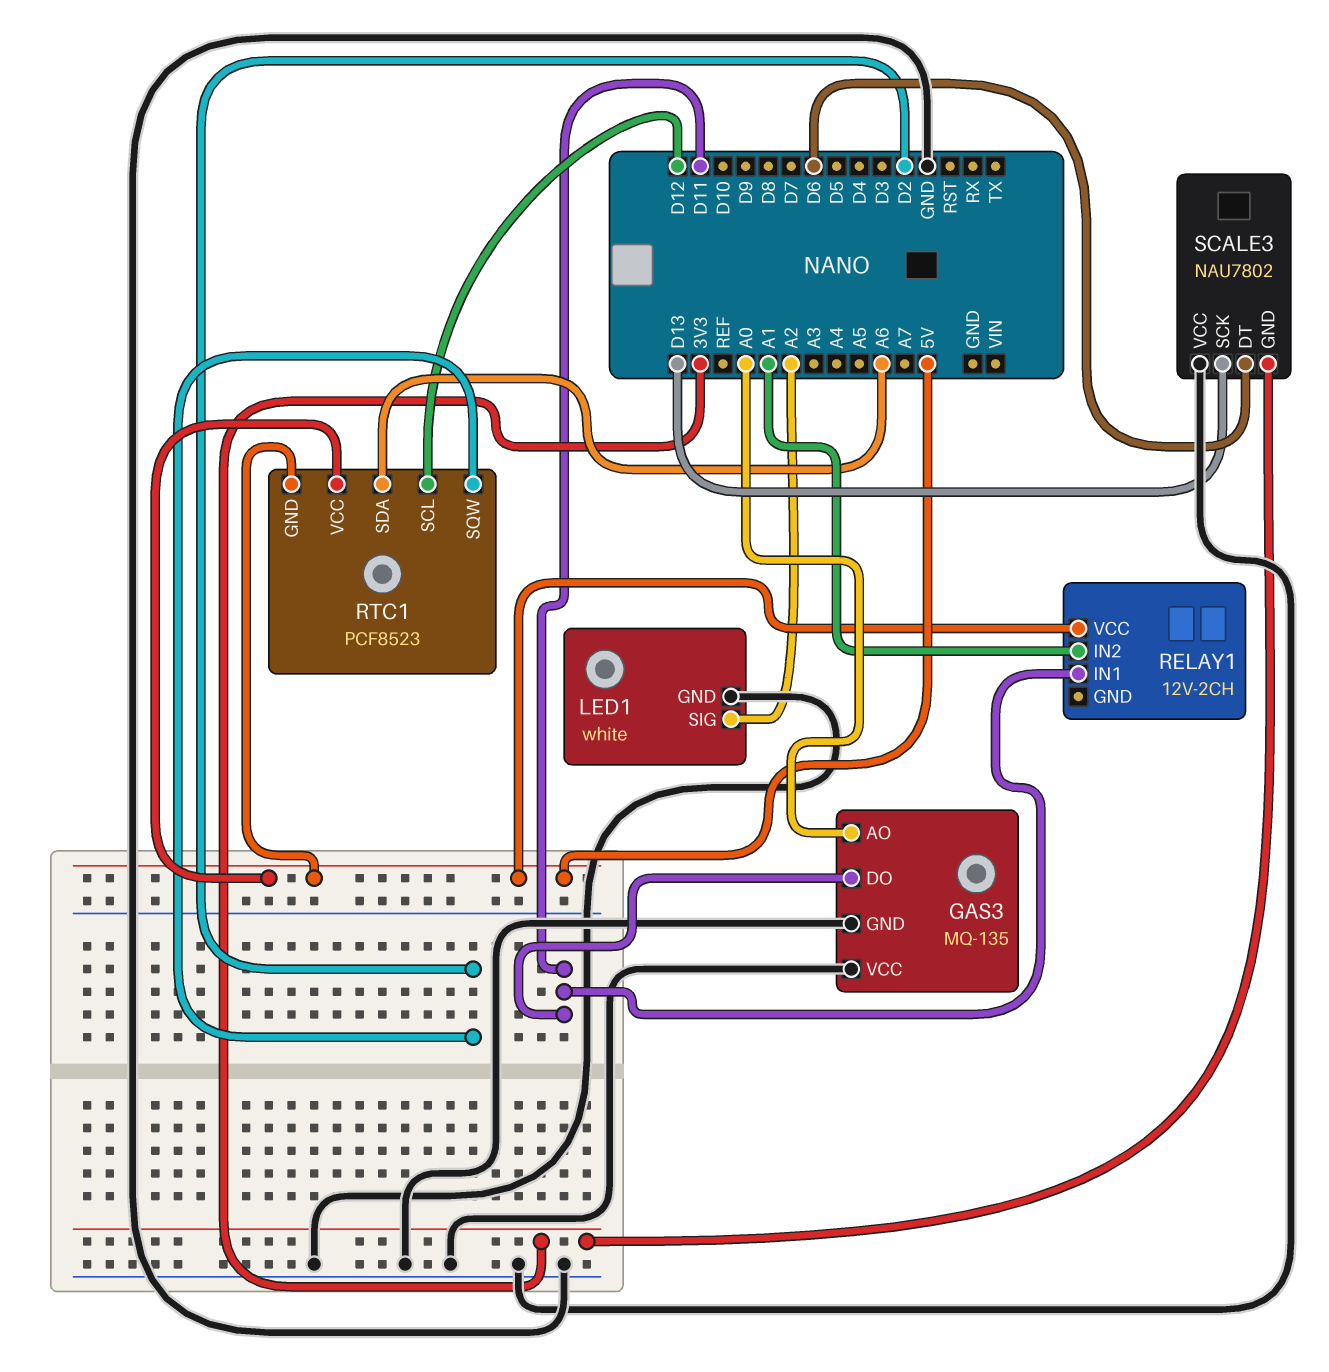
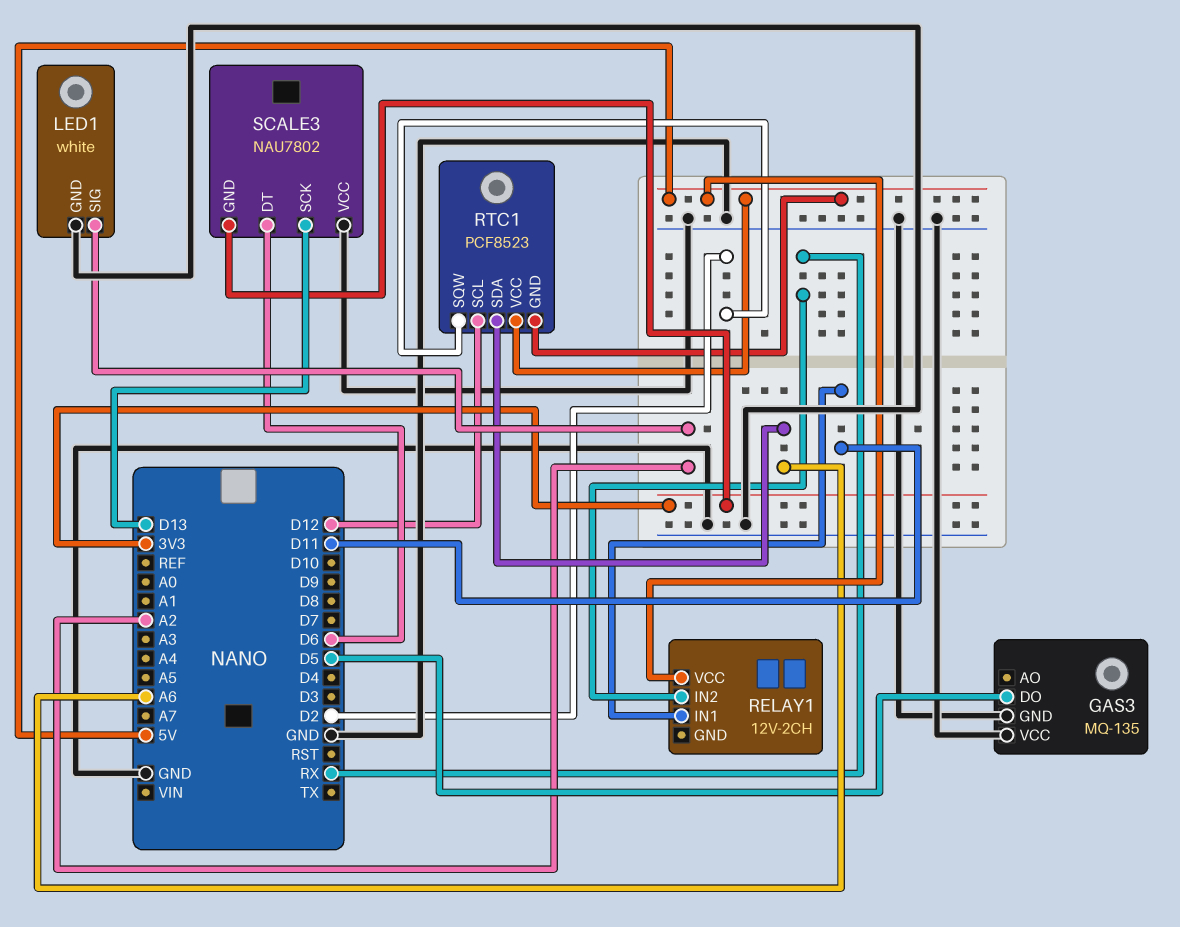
GAS3 pin AO: A0 -> none
GAS3 pin DO: D11 -> D5
RELAY1 pin IN2: A1 -> RX

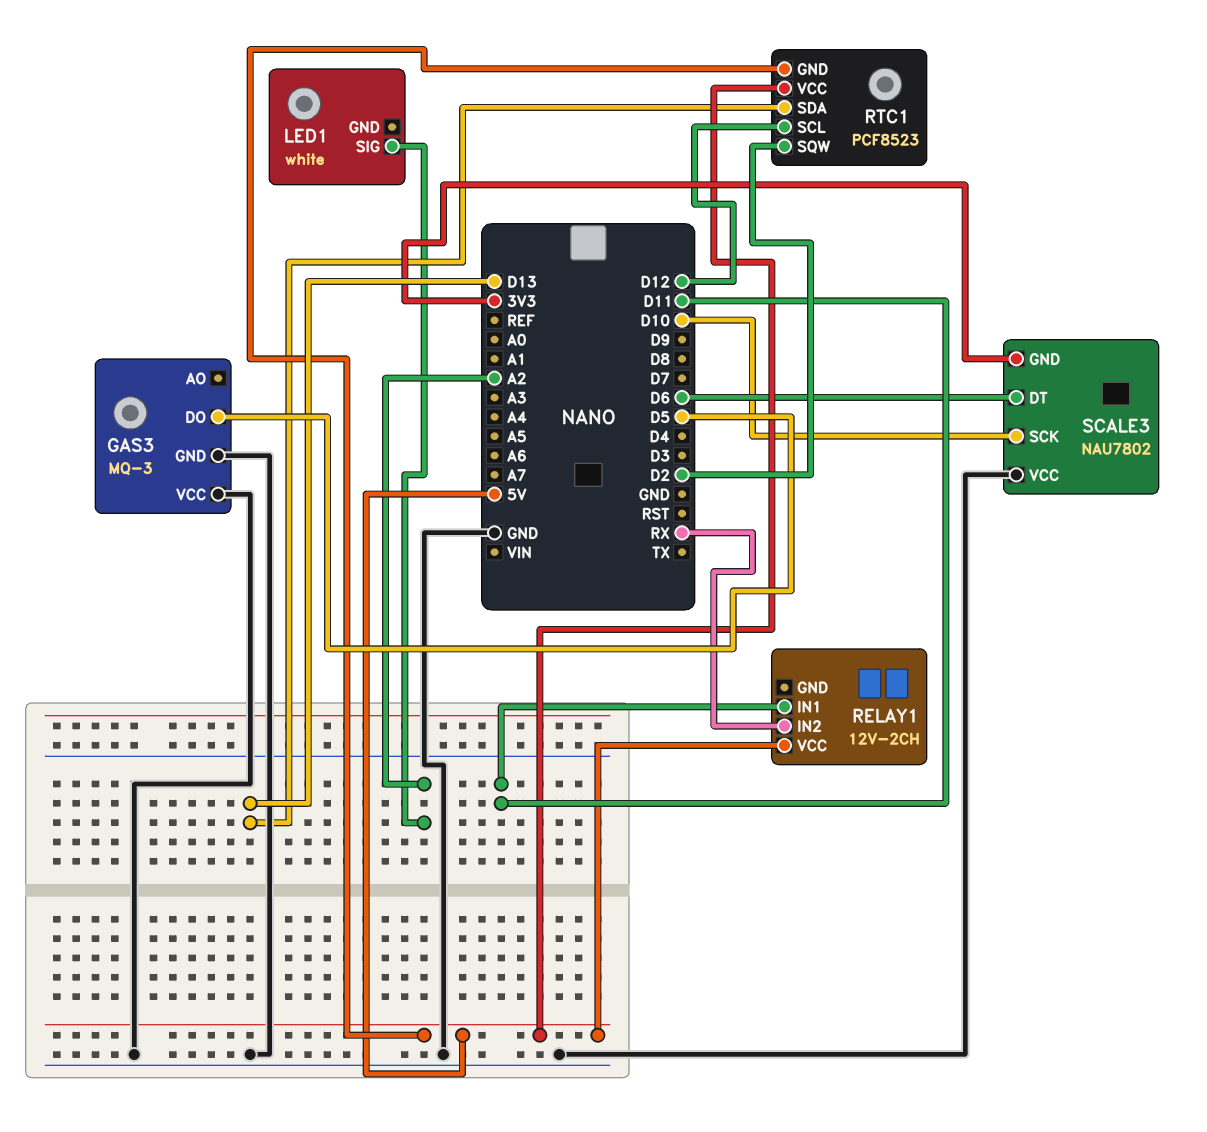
GAS3: MQ-135 -> MQ-3
LED1 pin GND: GND -> none
RTC1 pin SDA: A6 -> D13
SCALE3 pin SCK: D13 -> D10

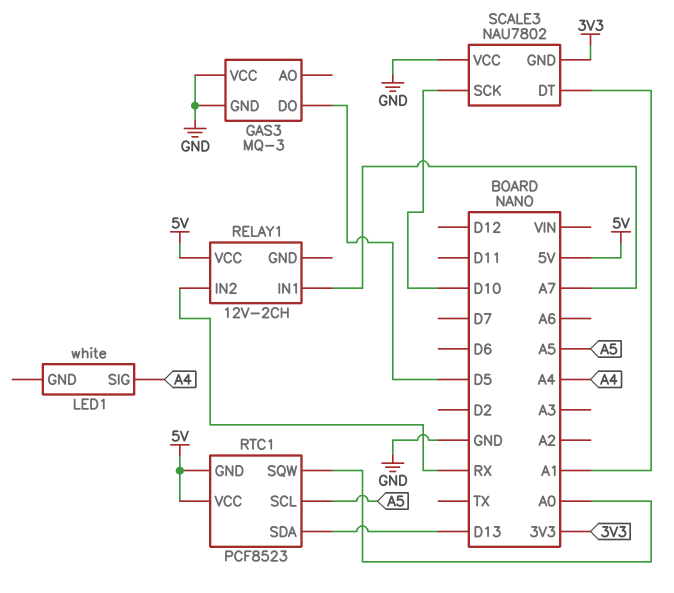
LED1 pin SIG: A2 -> A4
RELAY1 pin IN1: D11 -> A7
RTC1 pin SCL: D12 -> A5
RTC1 pin SQW: D2 -> A0
SCALE3 pin DT: D6 -> A1

